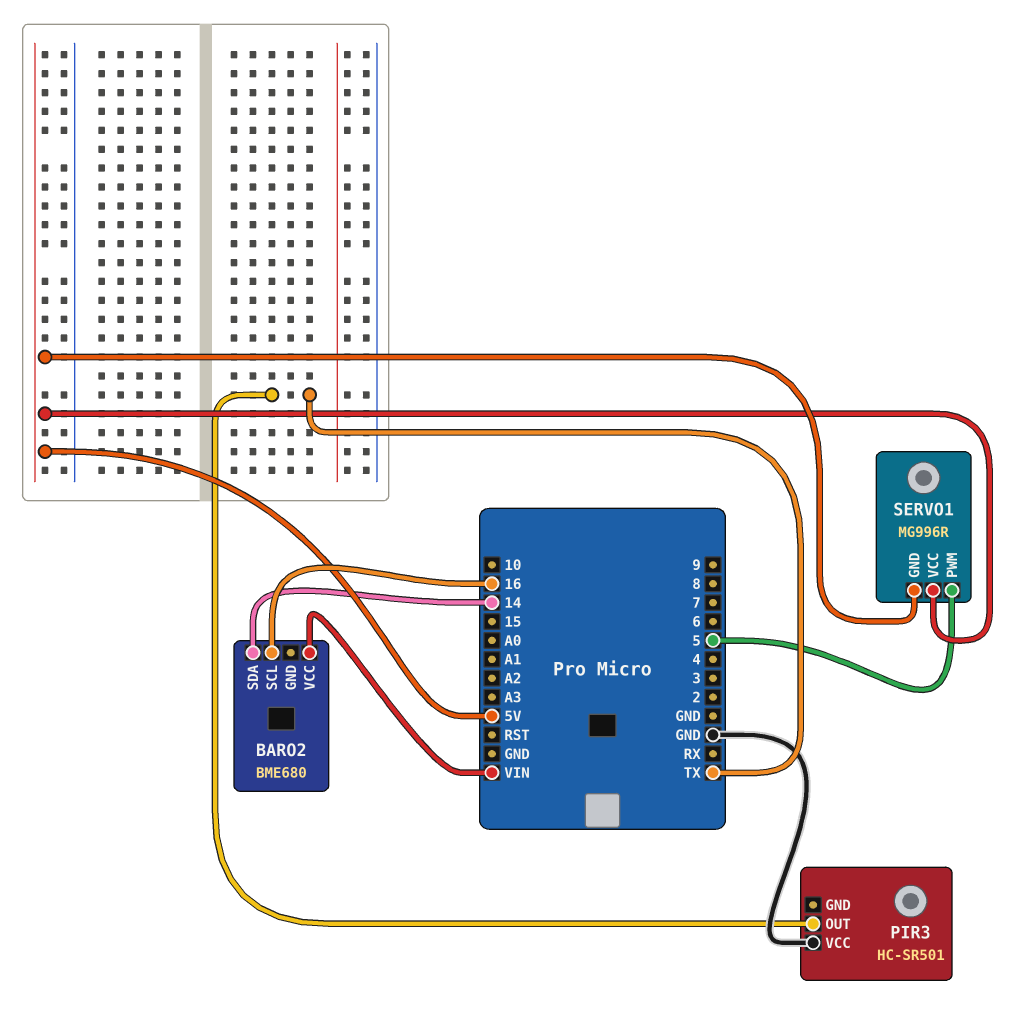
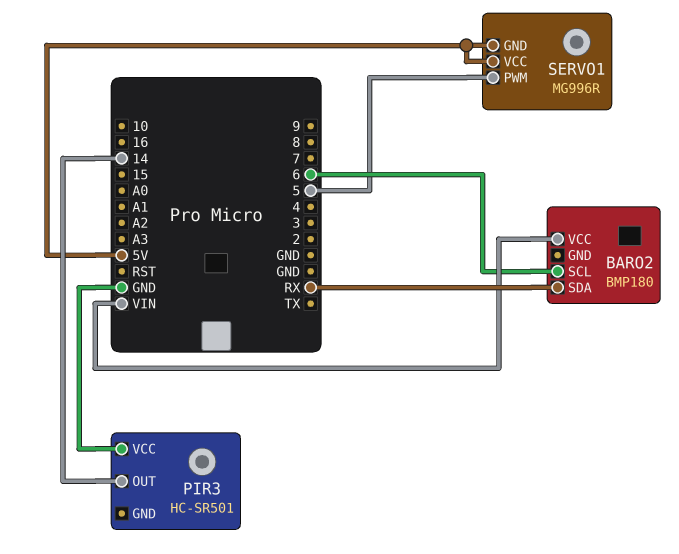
BARO2: BME680 -> BMP180
BARO2 pin SCL: 16 -> 6
BARO2 pin SDA: 14 -> RX
PIR3 pin OUT: TX -> 14

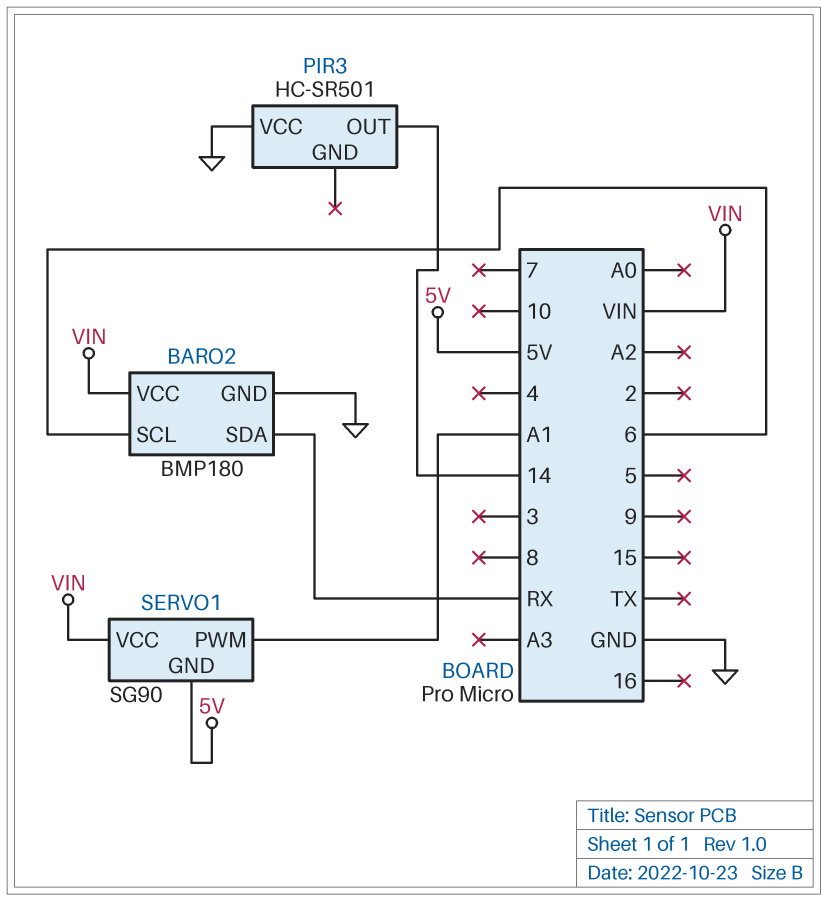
BARO2 pin GND: none -> GND
SERVO1: MG996R -> SG90
SERVO1 pin PWM: 5 -> A1
SERVO1 pin VCC: 5V -> VIN

